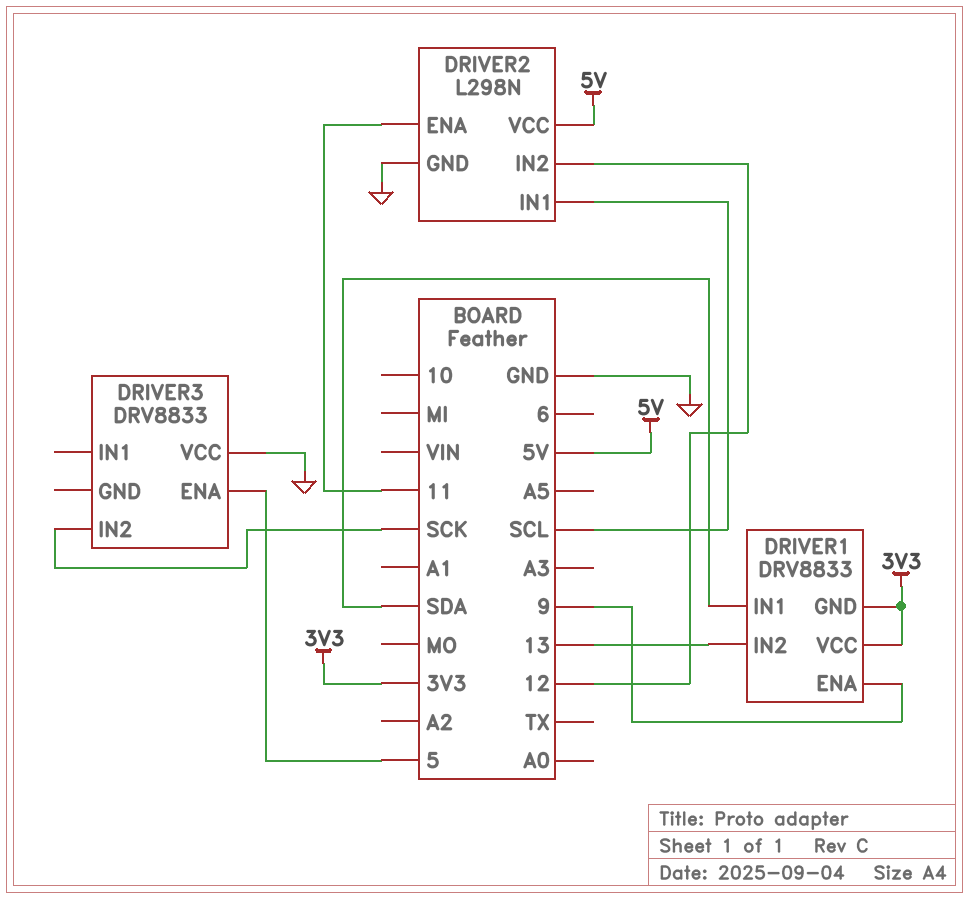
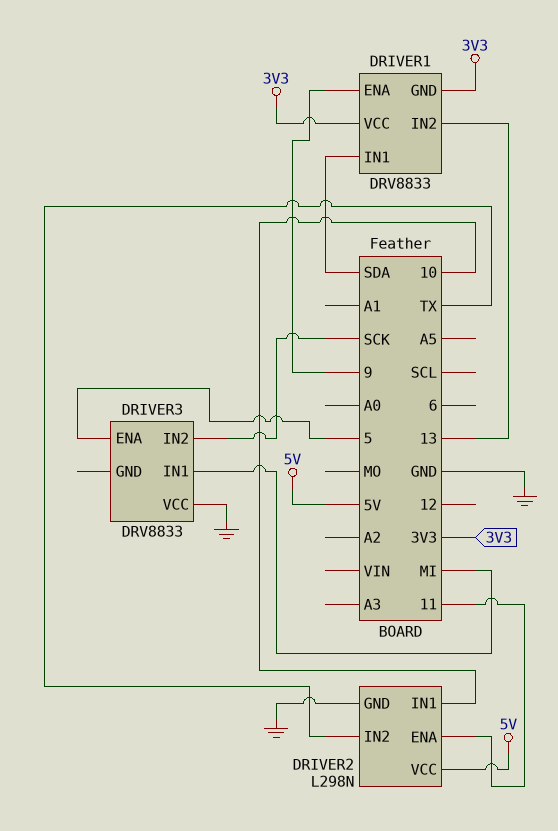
DRIVER2 pin IN1: SCL -> 10
DRIVER2 pin IN2: 12 -> TX
DRIVER3 pin IN1: none -> MI

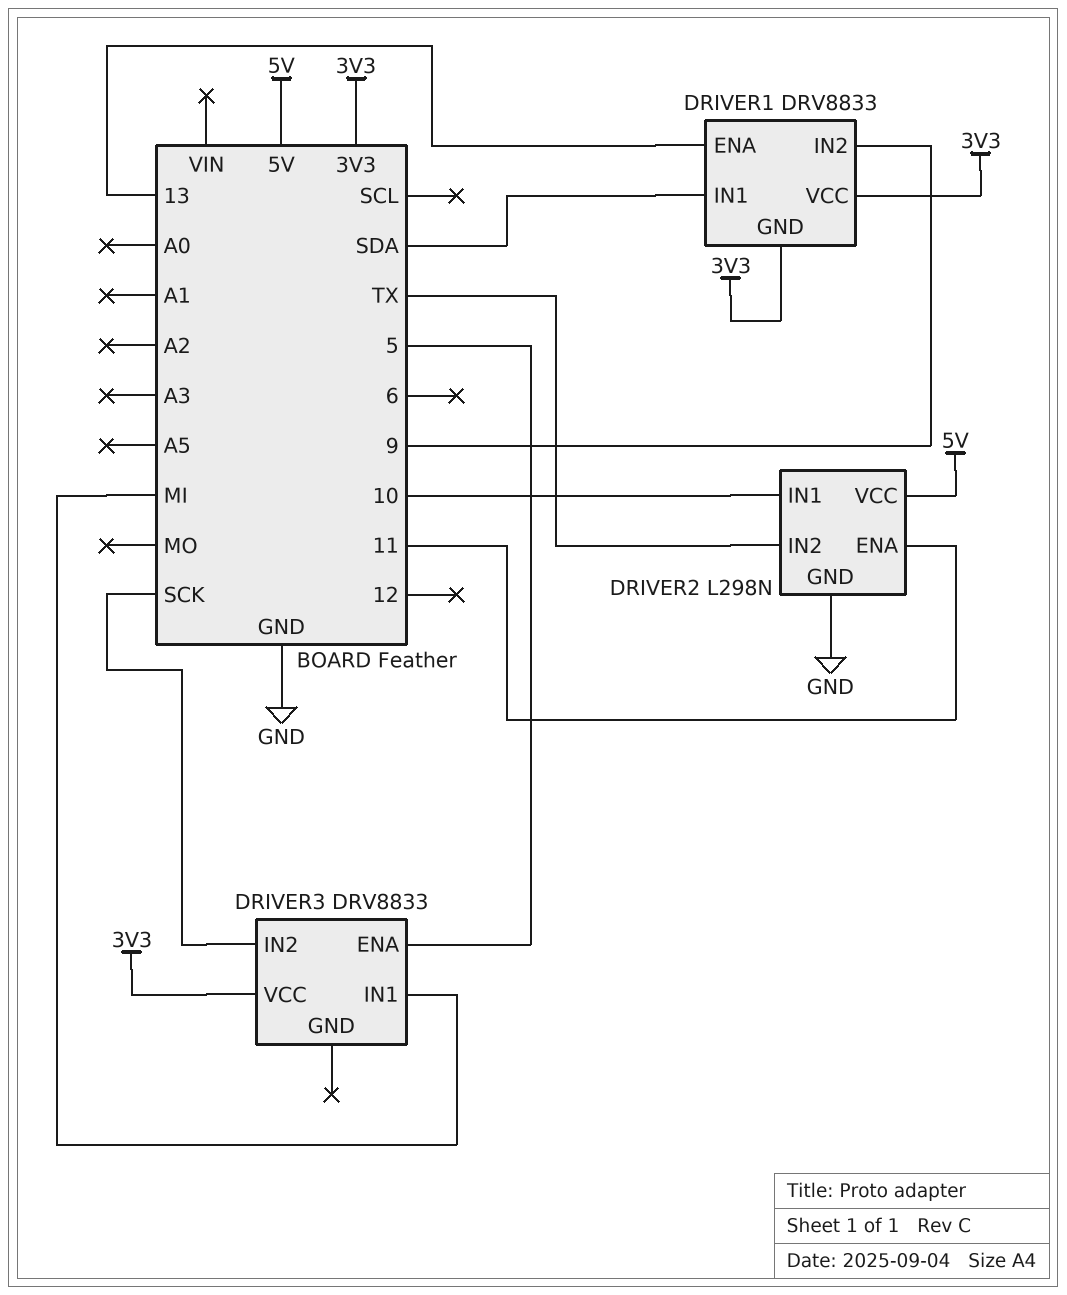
DRIVER1 pin ENA: 9 -> 13
DRIVER1 pin IN2: 13 -> 9
DRIVER3 pin VCC: GND -> 3V3

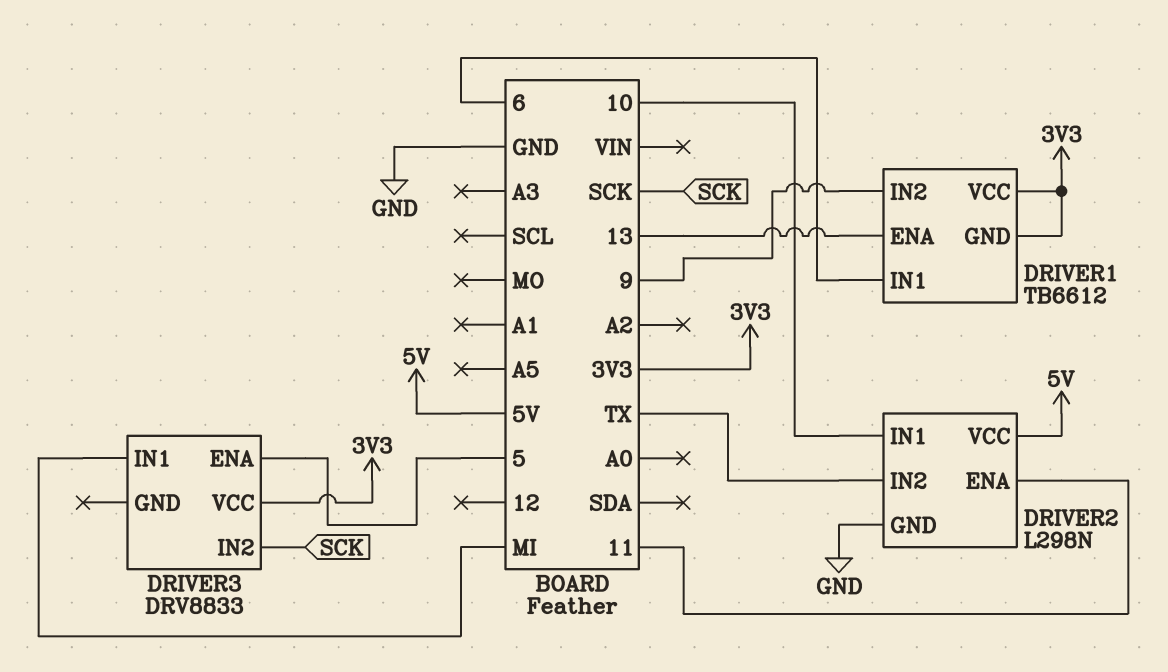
DRIVER1: DRV8833 -> TB6612
DRIVER1 pin IN1: SDA -> 6

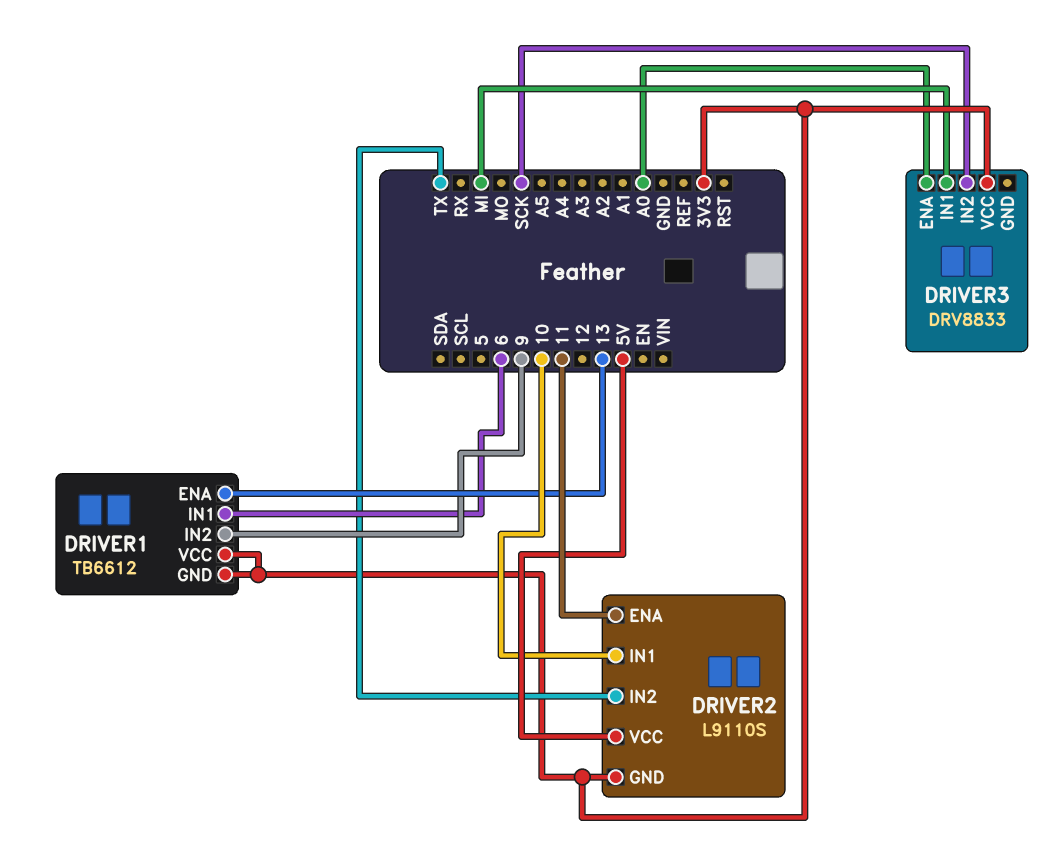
DRIVER2: L298N -> L9110S
DRIVER2 pin GND: GND -> 3V3
DRIVER3 pin ENA: 5 -> A0

